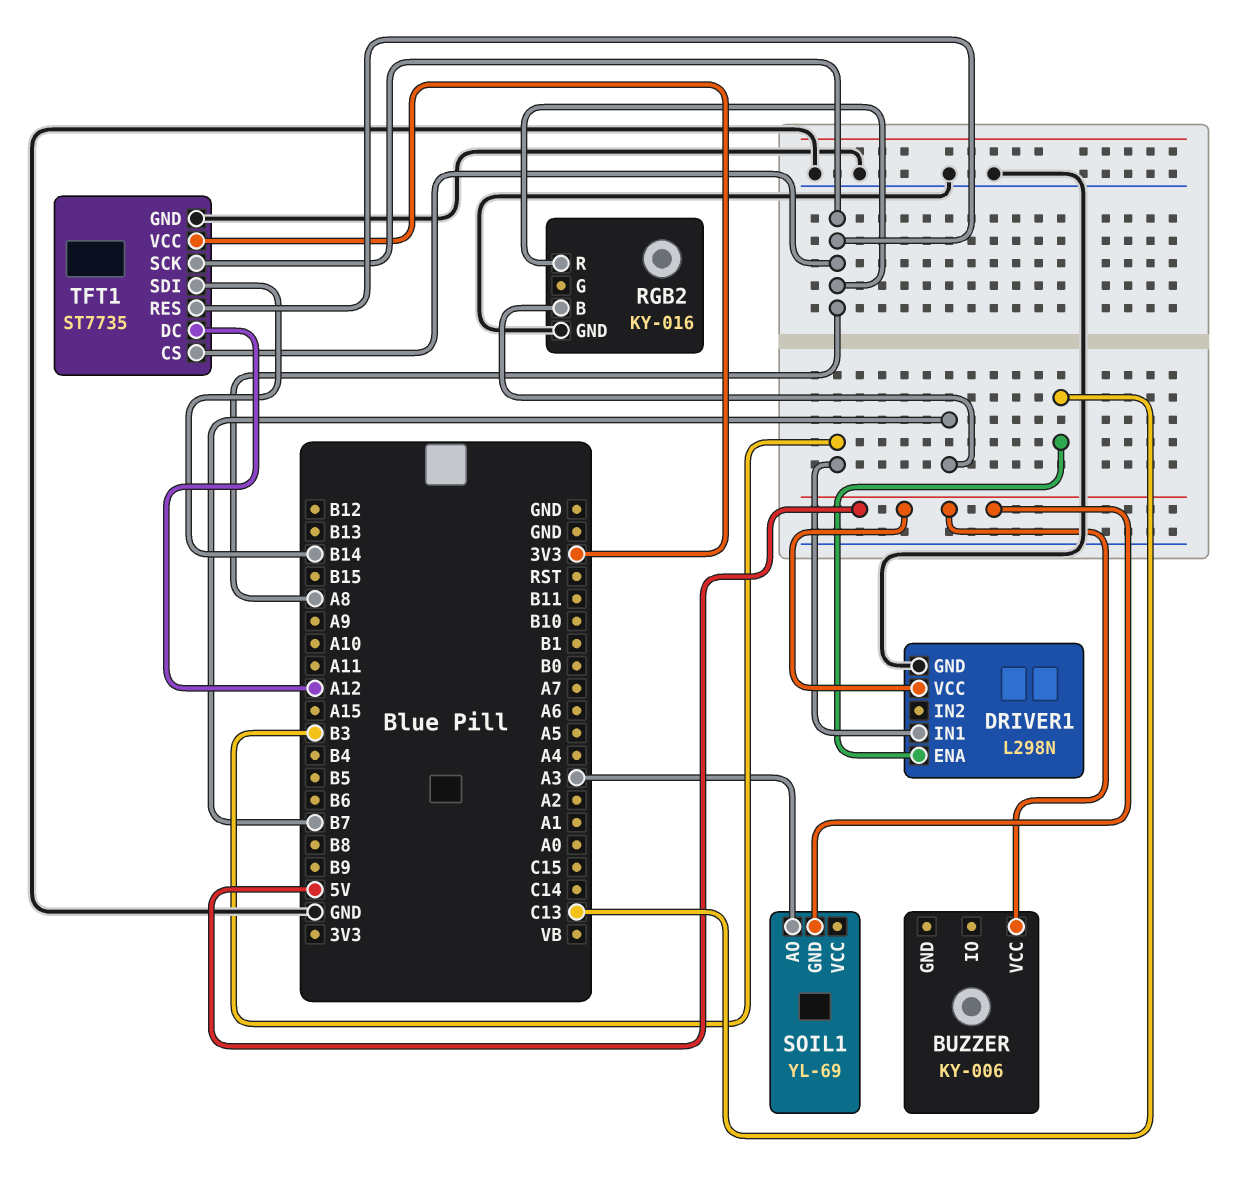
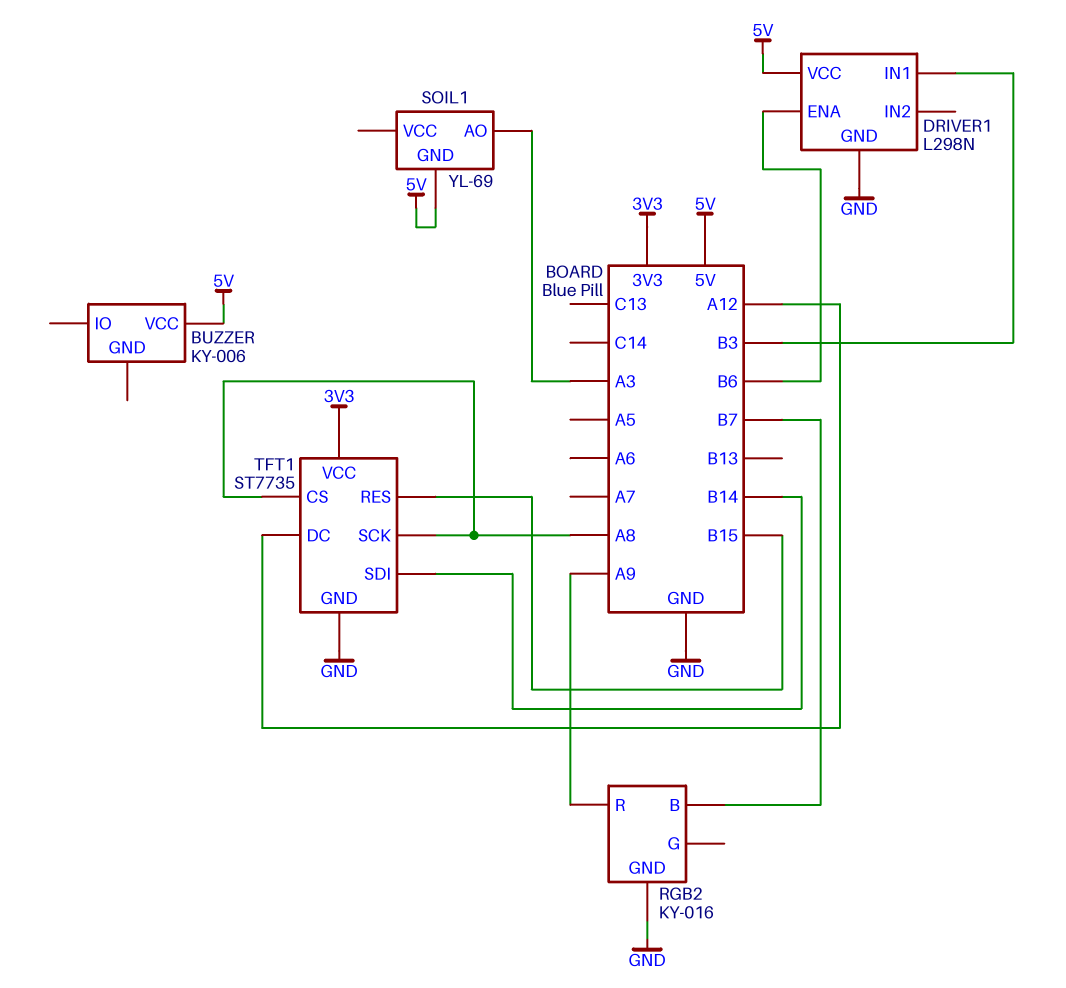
DRIVER1 pin ENA: C13 -> B6
RGB2 pin R: A8 -> A9
TFT1 pin RES: A8 -> B15

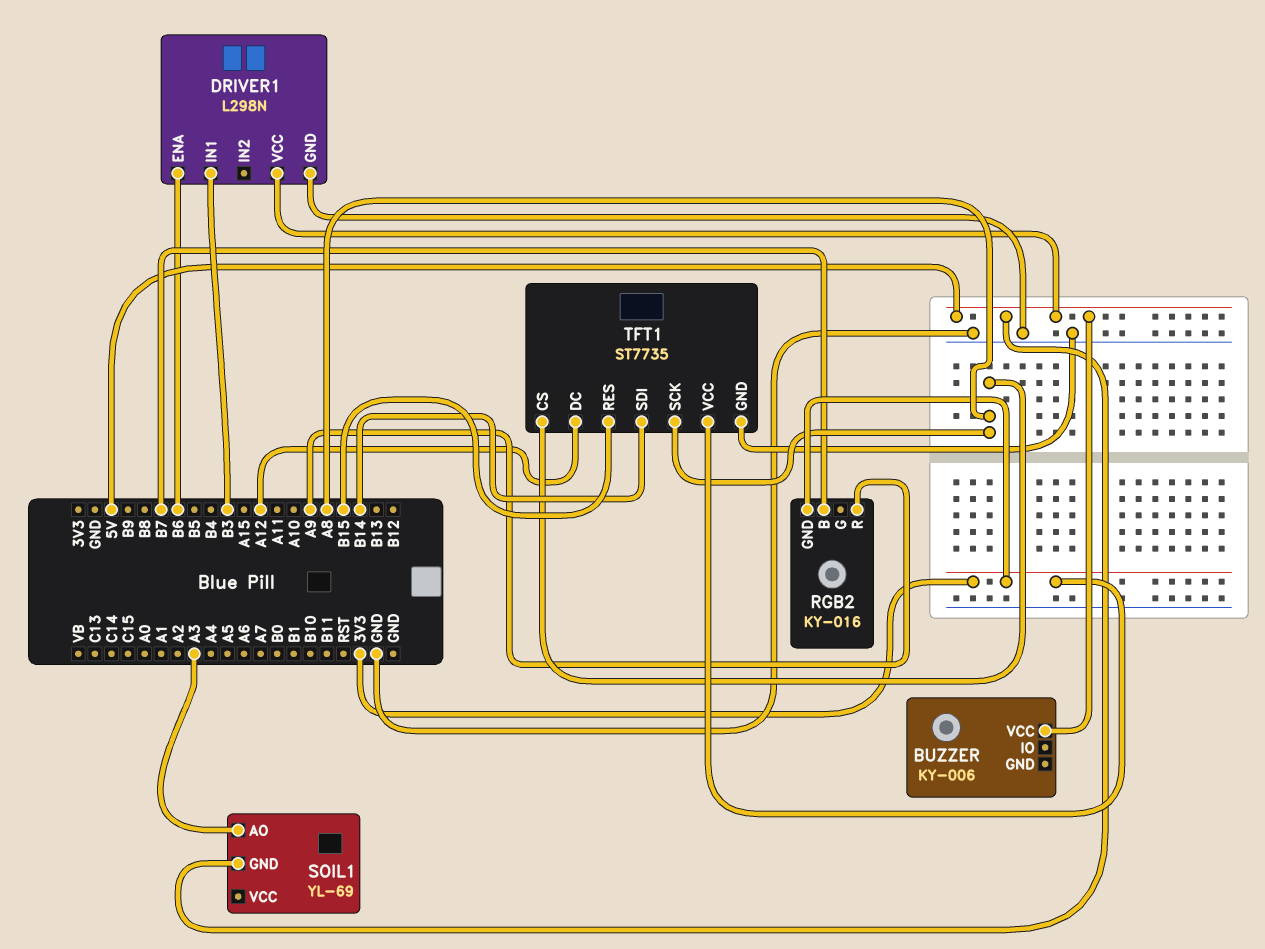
RGB2 pin GND: GND -> 3V3

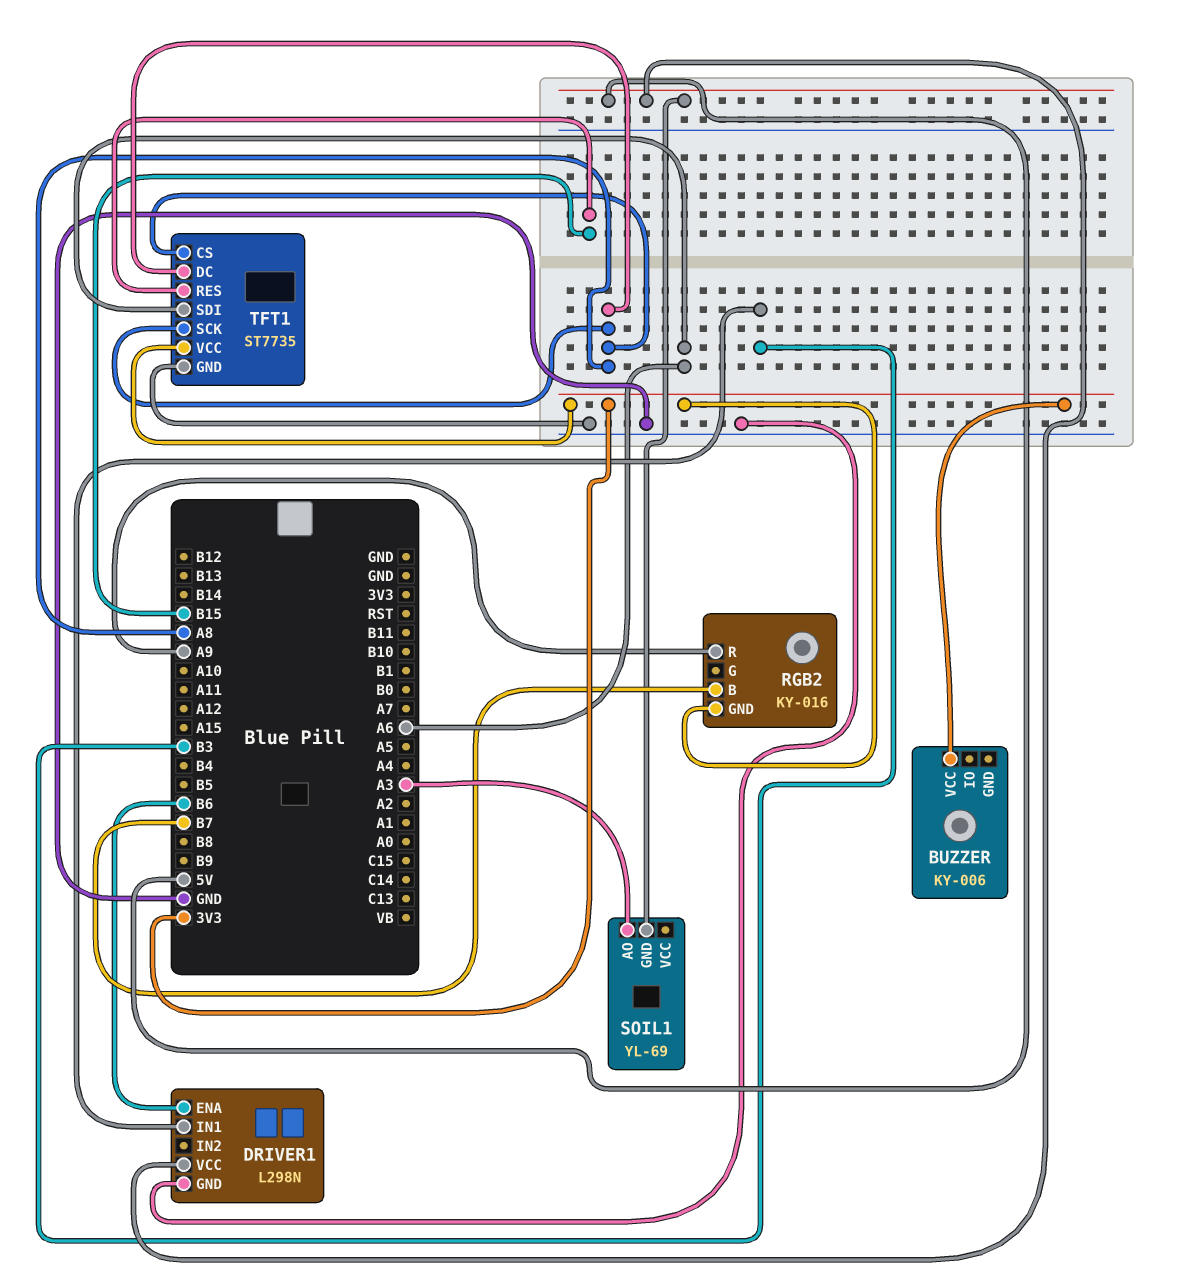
BUZZER pin VCC: 5V -> 3V3
TFT1 pin DC: A12 -> A8
TFT1 pin SDI: B14 -> A6

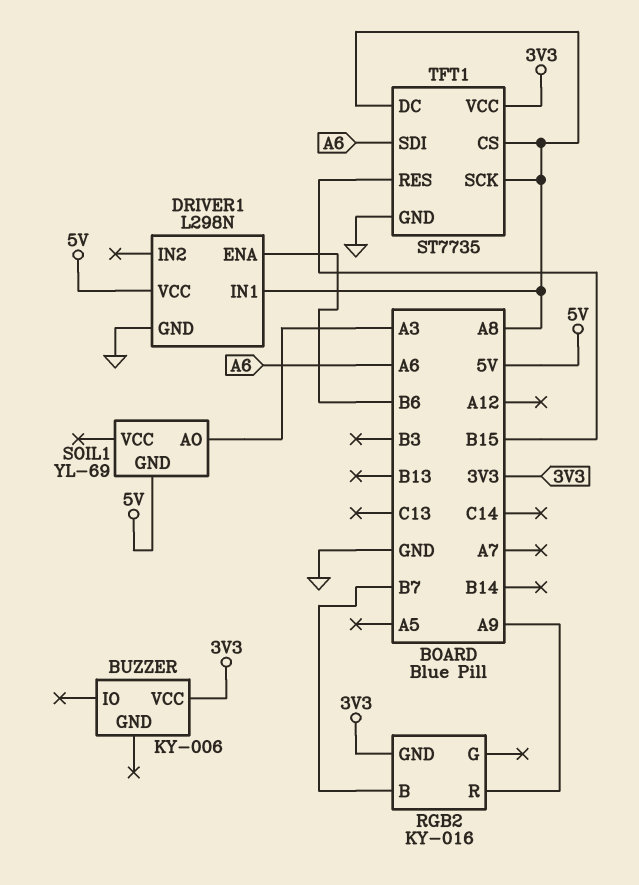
DRIVER1 pin IN1: B3 -> A8

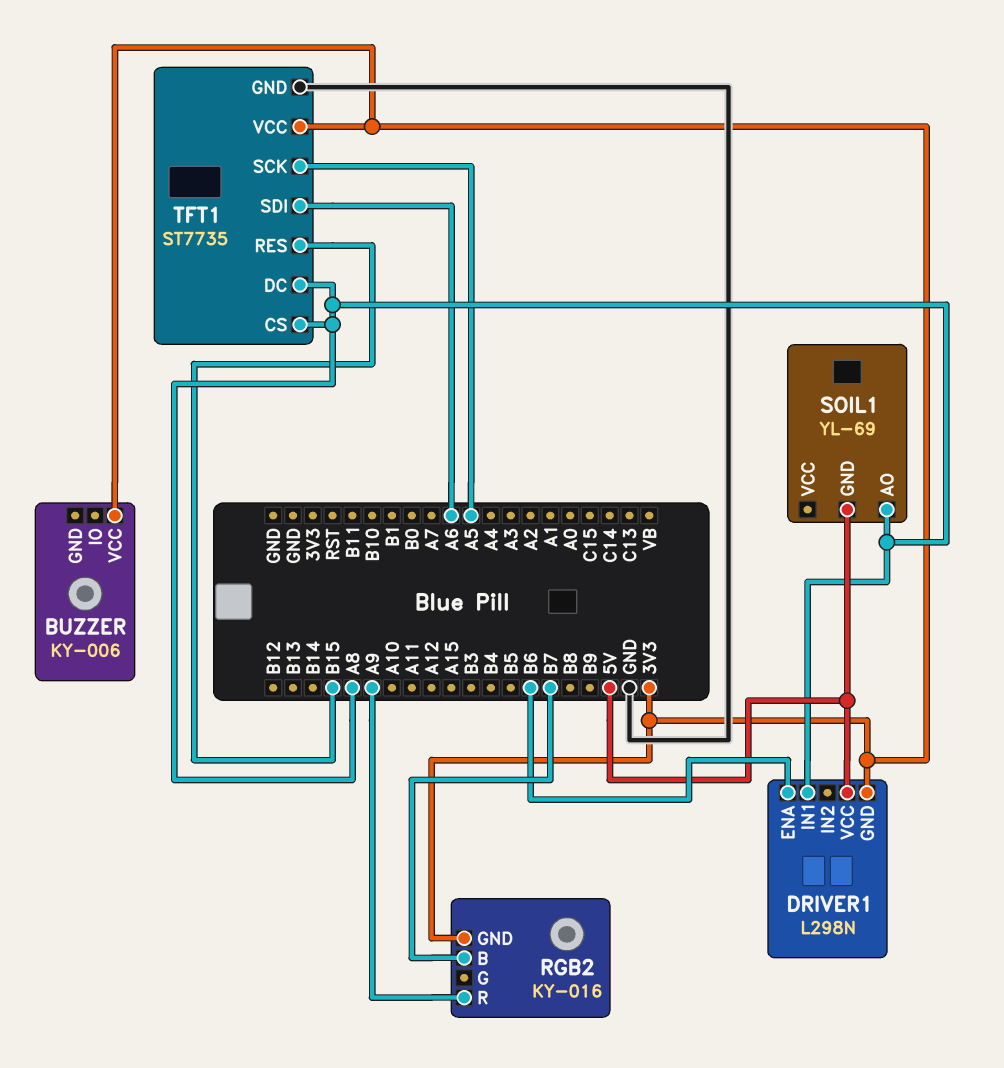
DRIVER1 pin GND: GND -> 3V3
SOIL1 pin AO: A3 -> A8
TFT1 pin SCK: A8 -> A5

